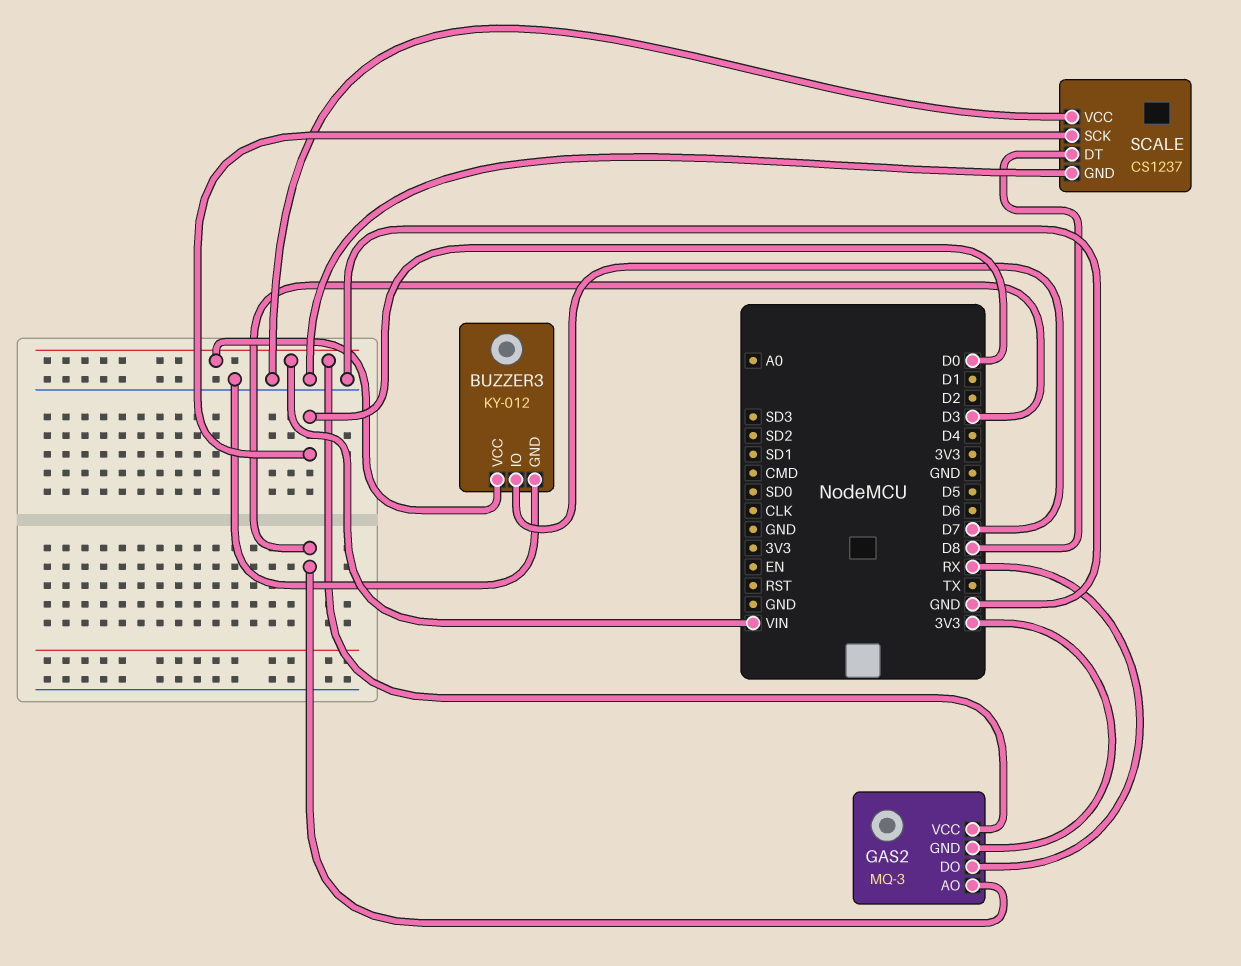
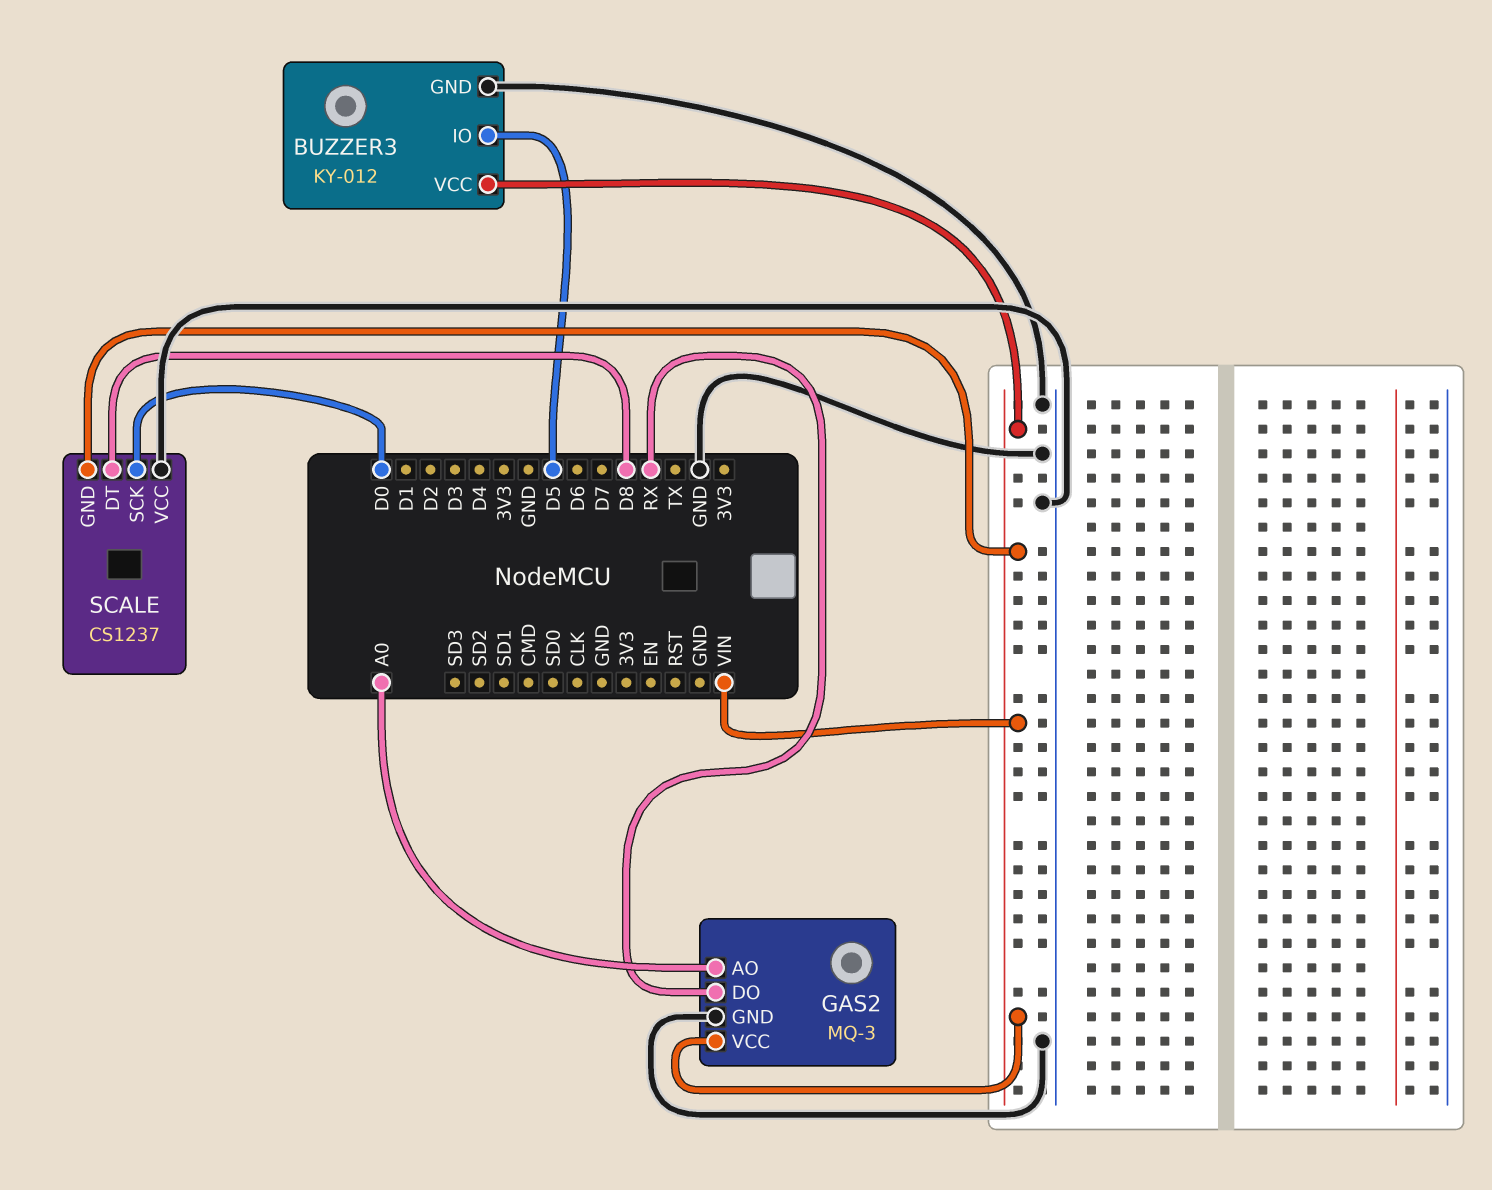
BUZZER3 pin IO: D7 -> D5
GAS2 pin AO: D3 -> A0
GAS2 pin GND: 3V3 -> GND
SCALE pin GND: GND -> VIN

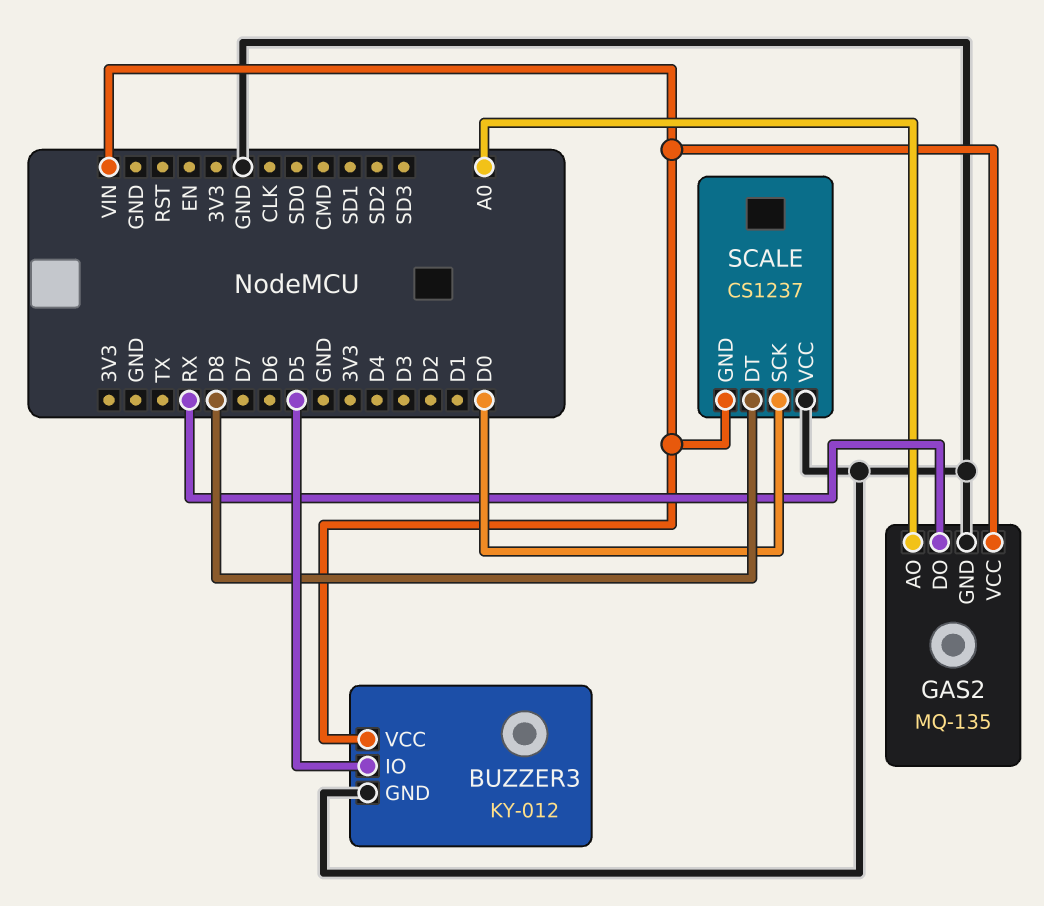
GAS2: MQ-3 -> MQ-135

